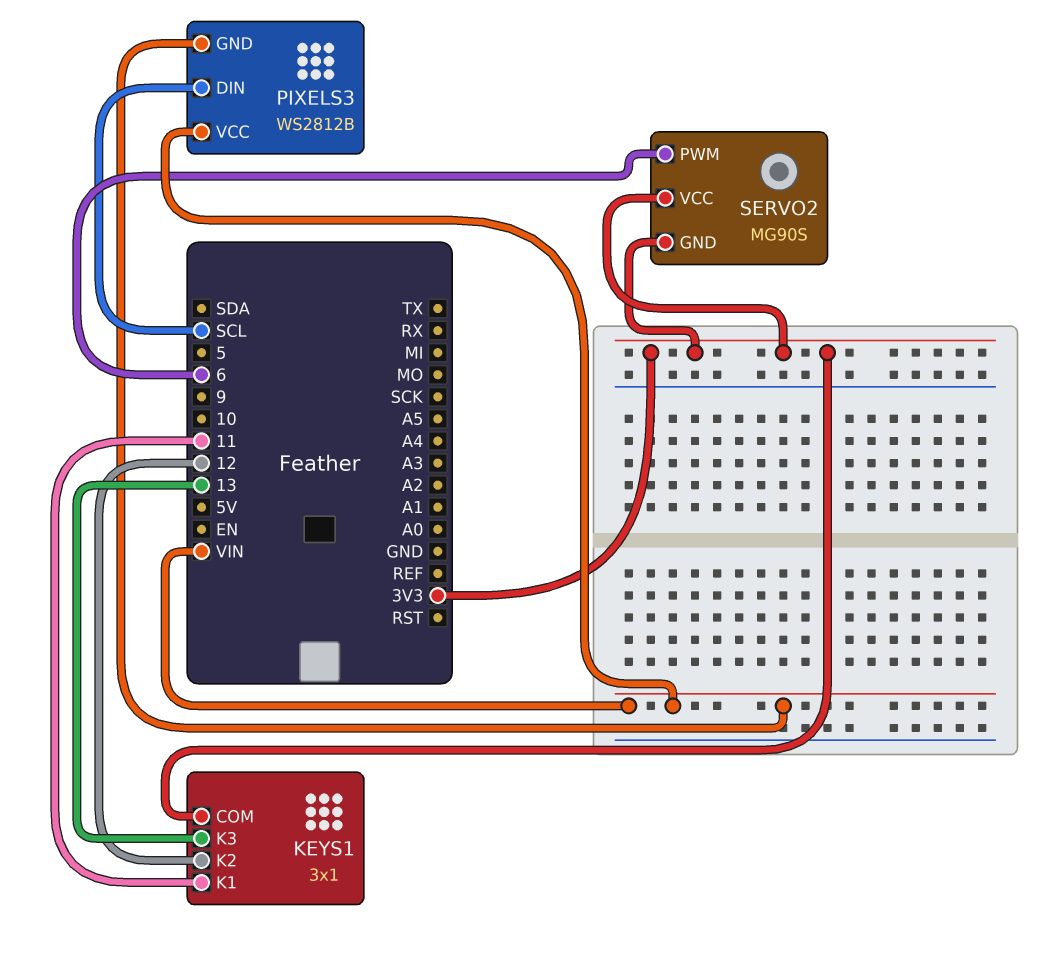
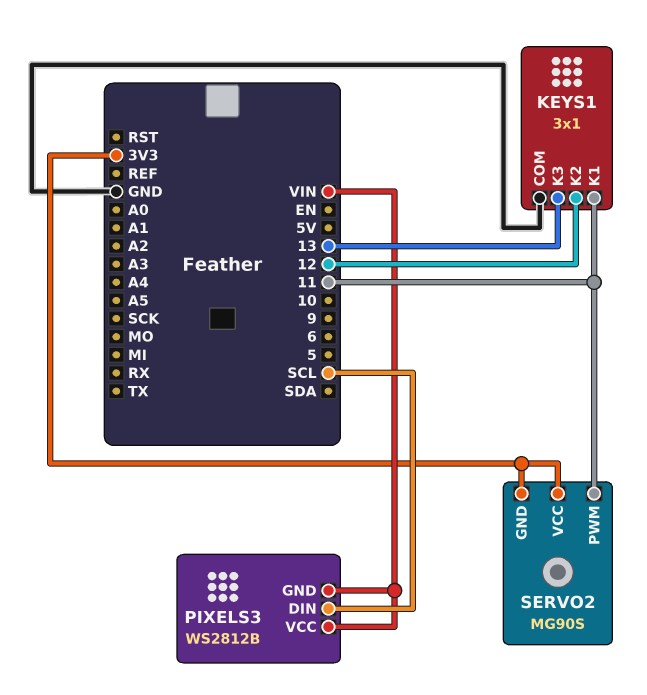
KEYS1 pin COM: 3V3 -> GND
SERVO2 pin PWM: 6 -> 11

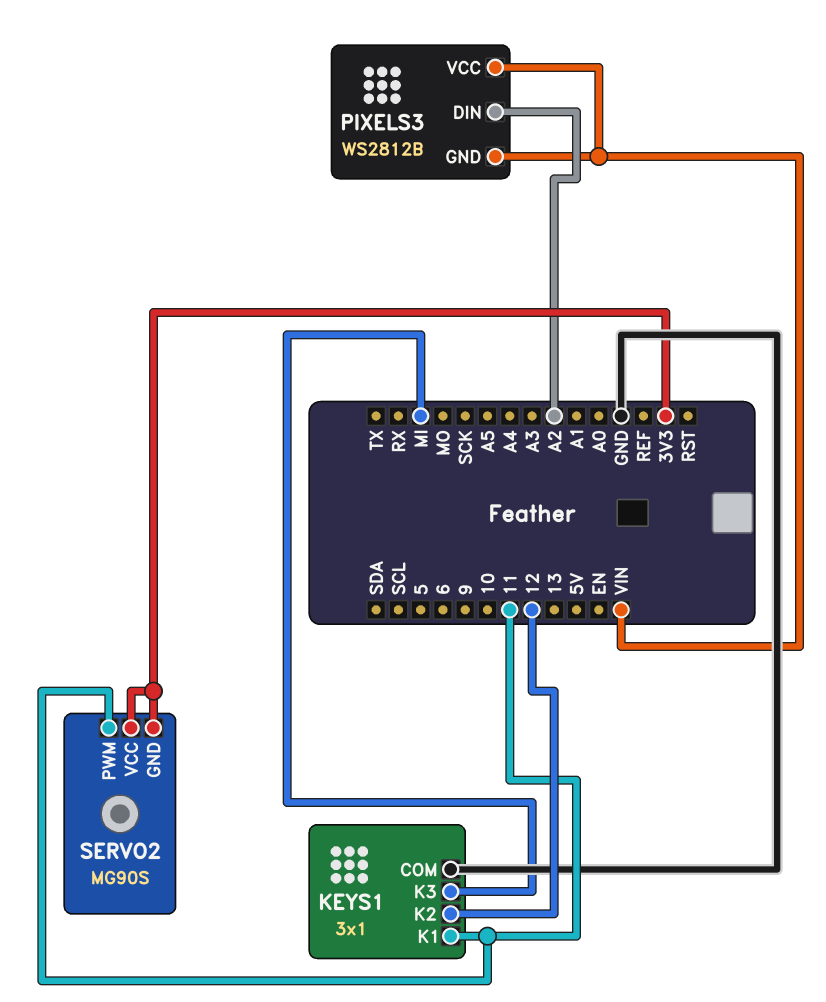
KEYS1 pin K3: 13 -> MI
PIXELS3 pin DIN: SCL -> A2

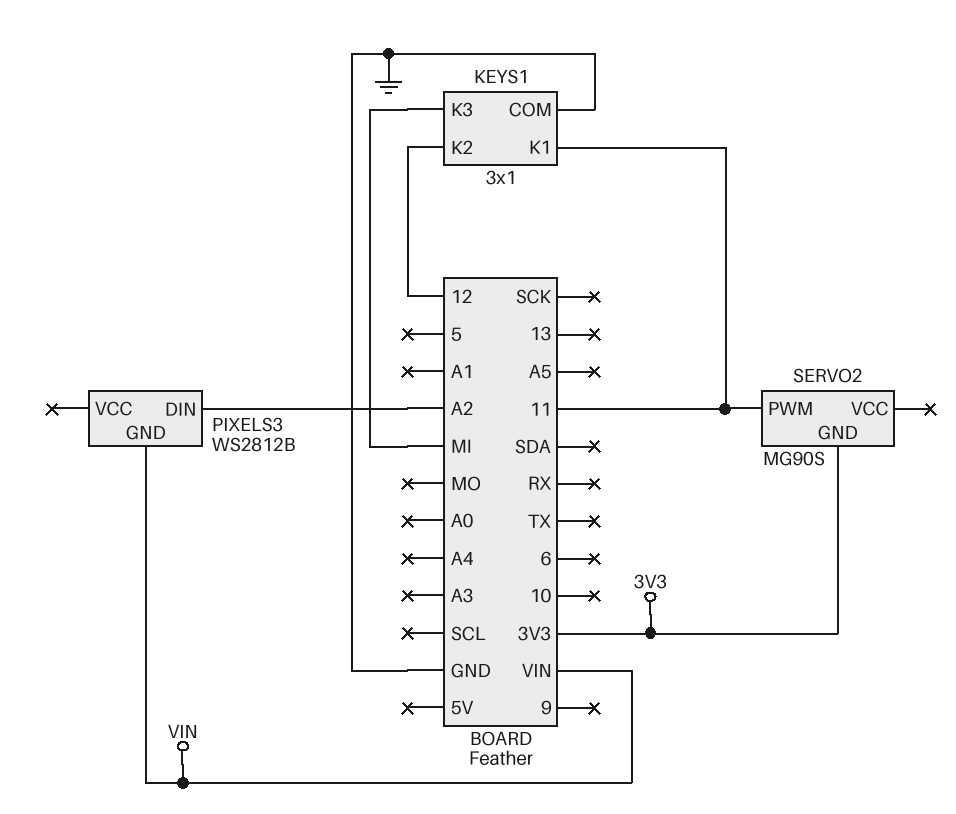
PIXELS3 pin VCC: VIN -> none
SERVO2 pin VCC: 3V3 -> none

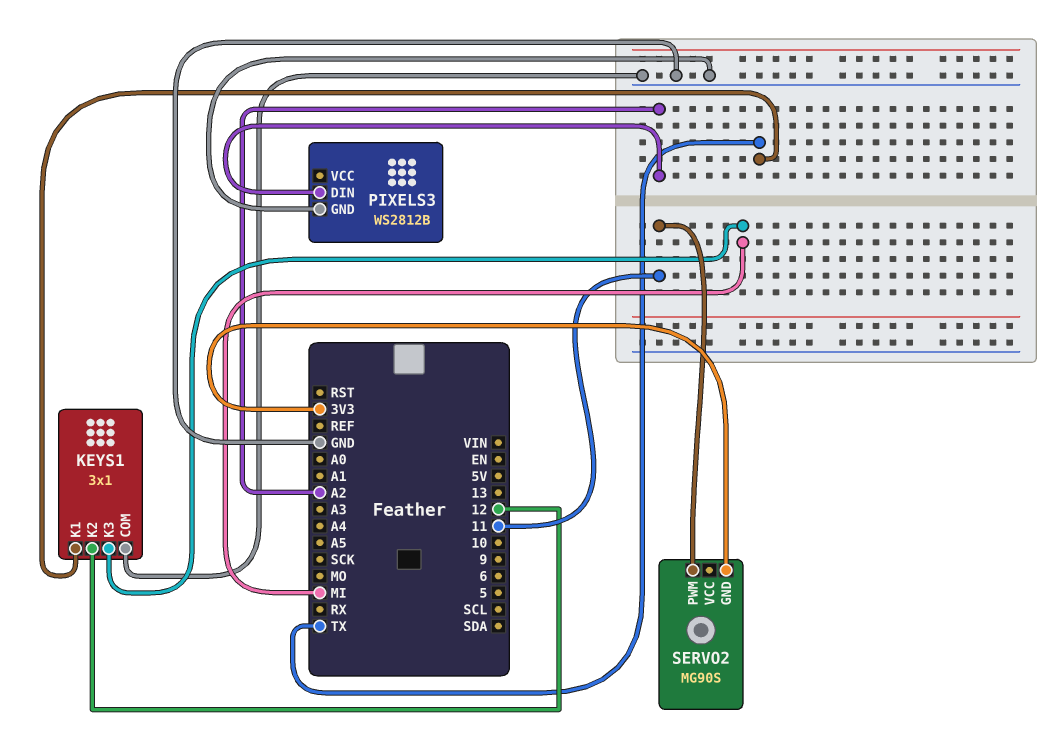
KEYS1 pin K1: 11 -> TX
PIXELS3 pin GND: VIN -> GND

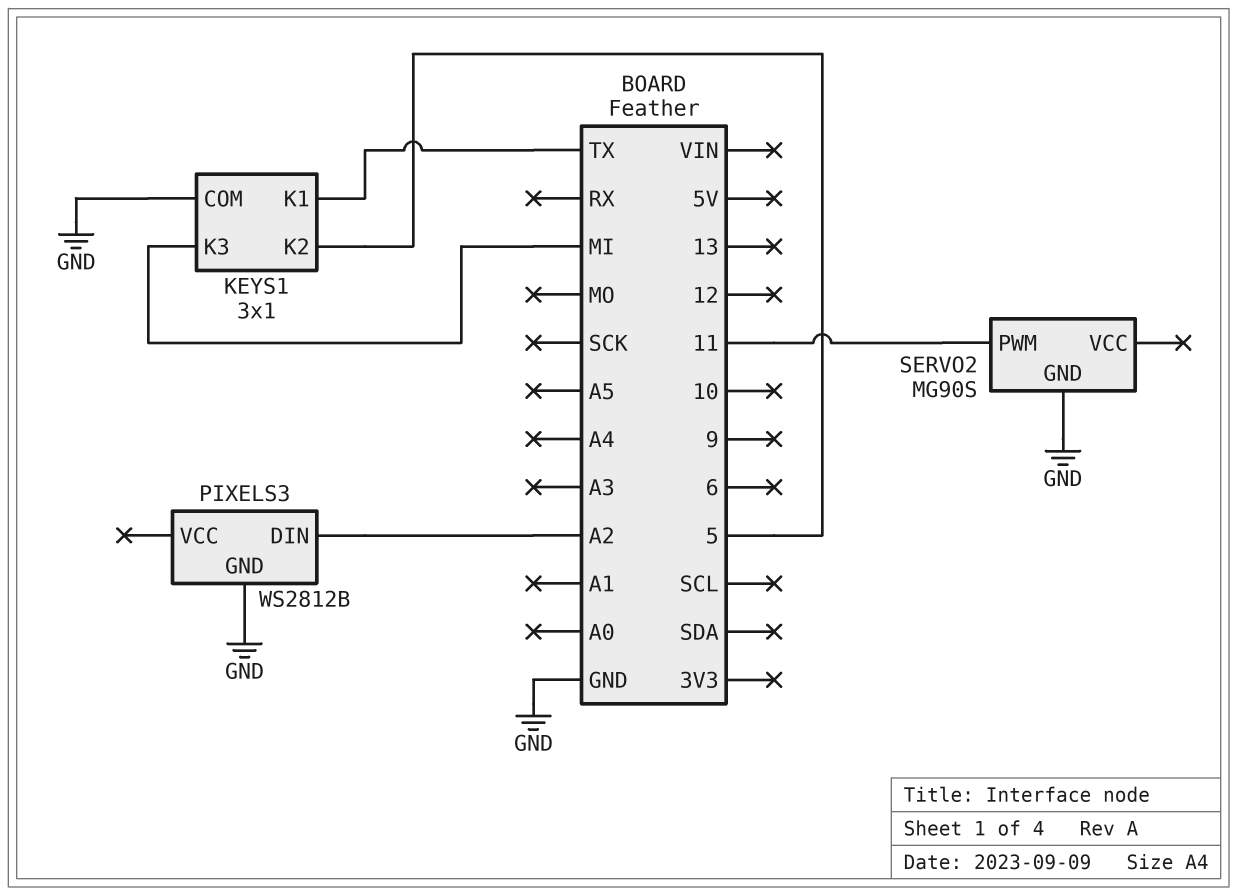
KEYS1 pin K2: 12 -> 5
SERVO2 pin GND: 3V3 -> GND

